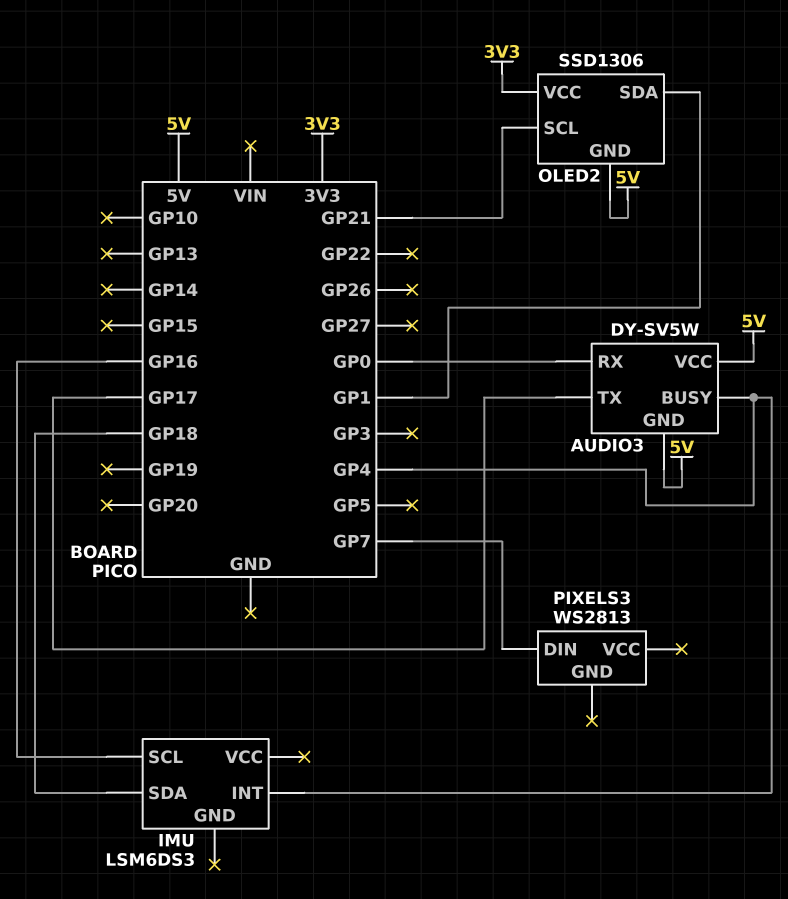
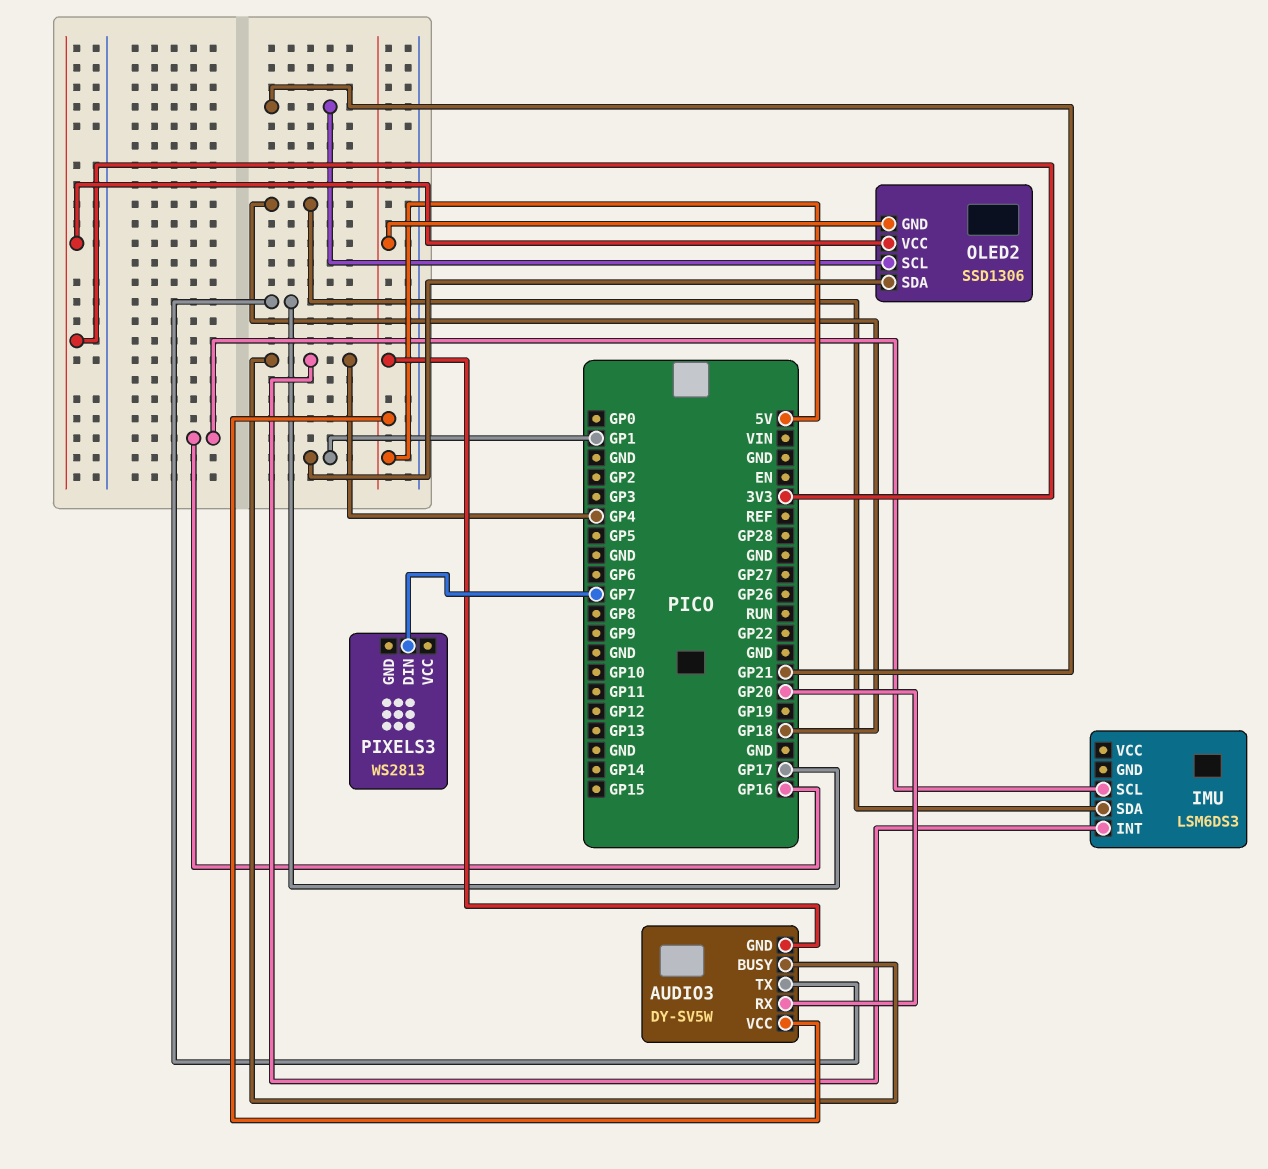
AUDIO3 pin RX: GP0 -> GP20

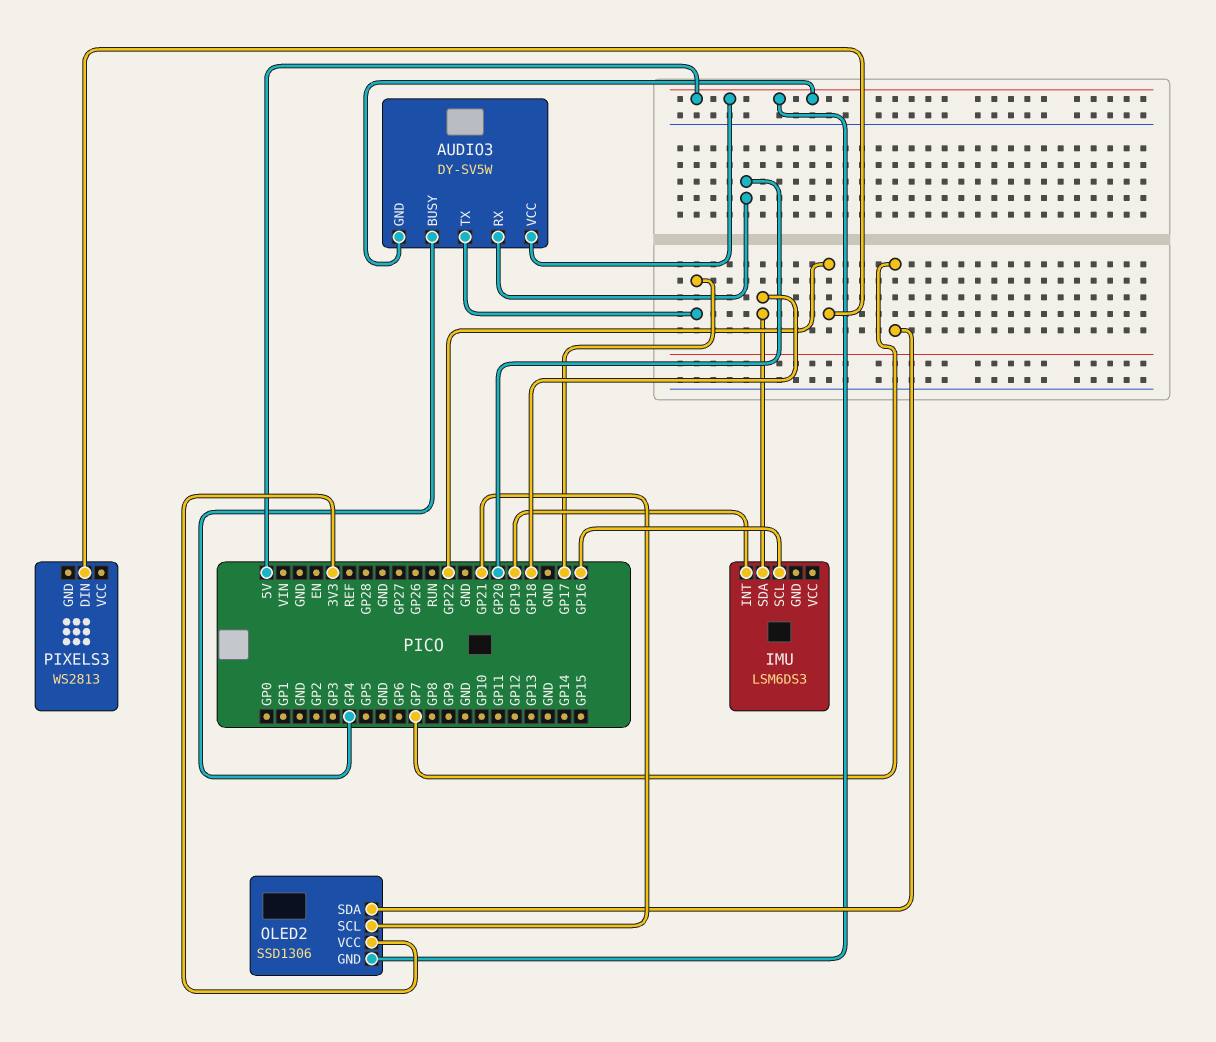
IMU pin INT: GP4 -> GP19
OLED2 pin SDA: GP1 -> GP7
PIXELS3 pin DIN: GP7 -> GP22

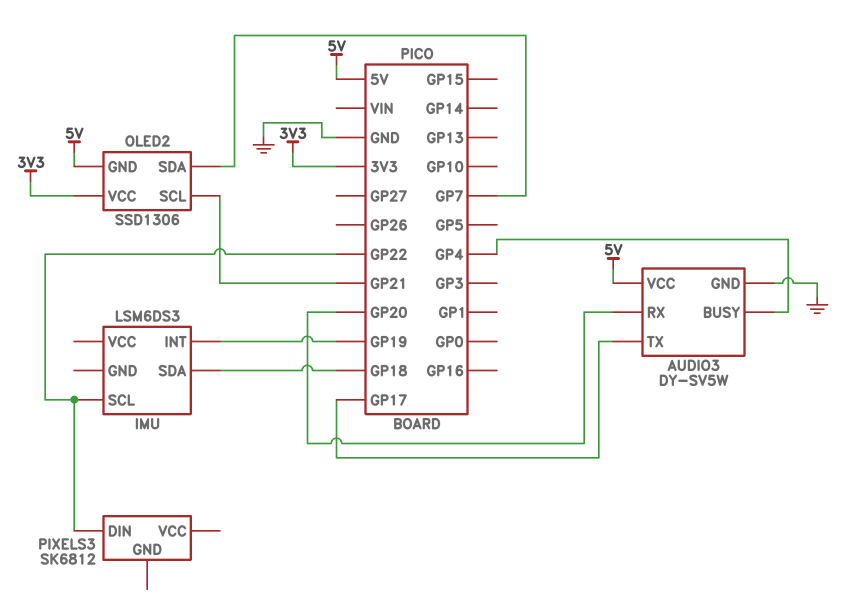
AUDIO3 pin GND: 5V -> GND
IMU pin SCL: GP16 -> GP22
PIXELS3: WS2813 -> SK6812

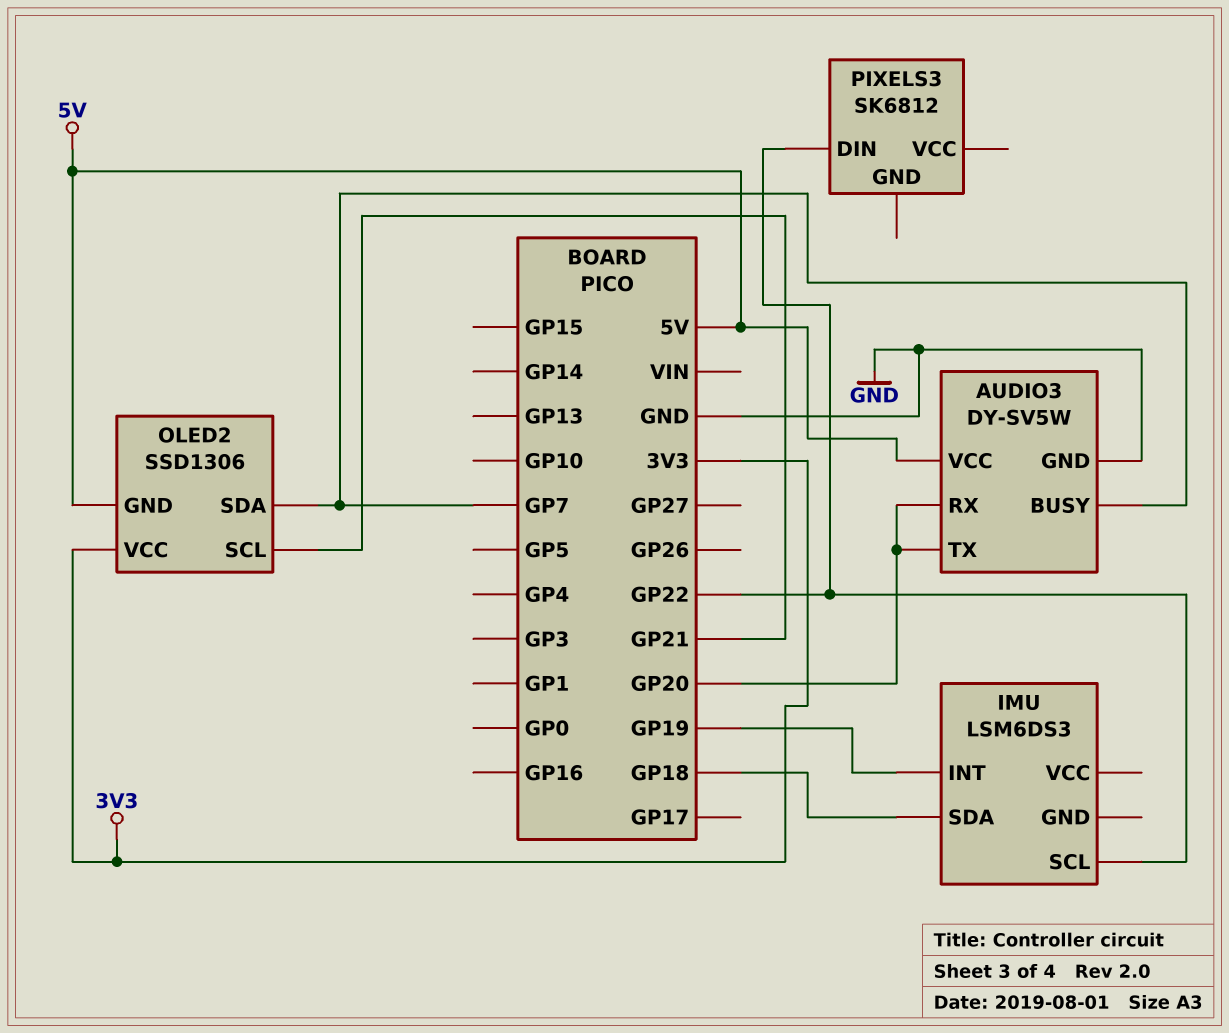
AUDIO3 pin BUSY: GP4 -> GP7
AUDIO3 pin TX: GP17 -> GP20

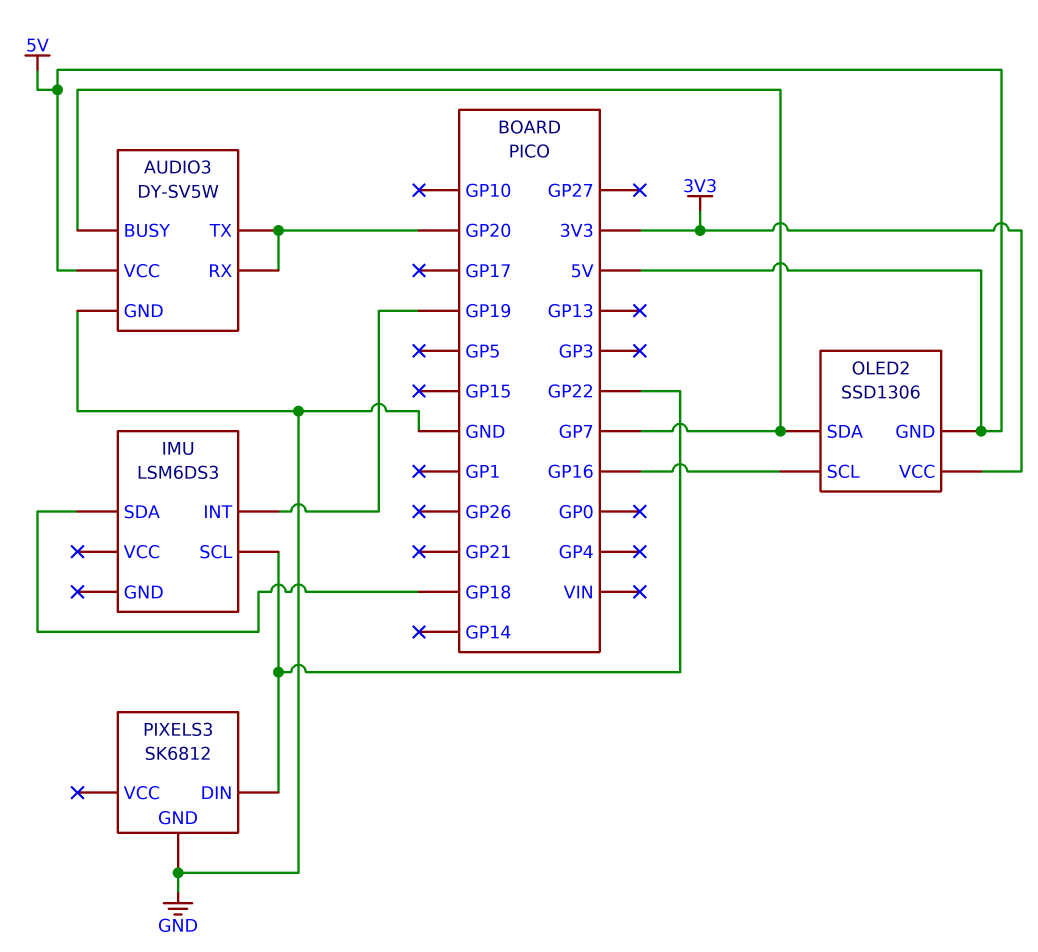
OLED2 pin SCL: GP21 -> GP16
PIXELS3 pin GND: none -> GND

